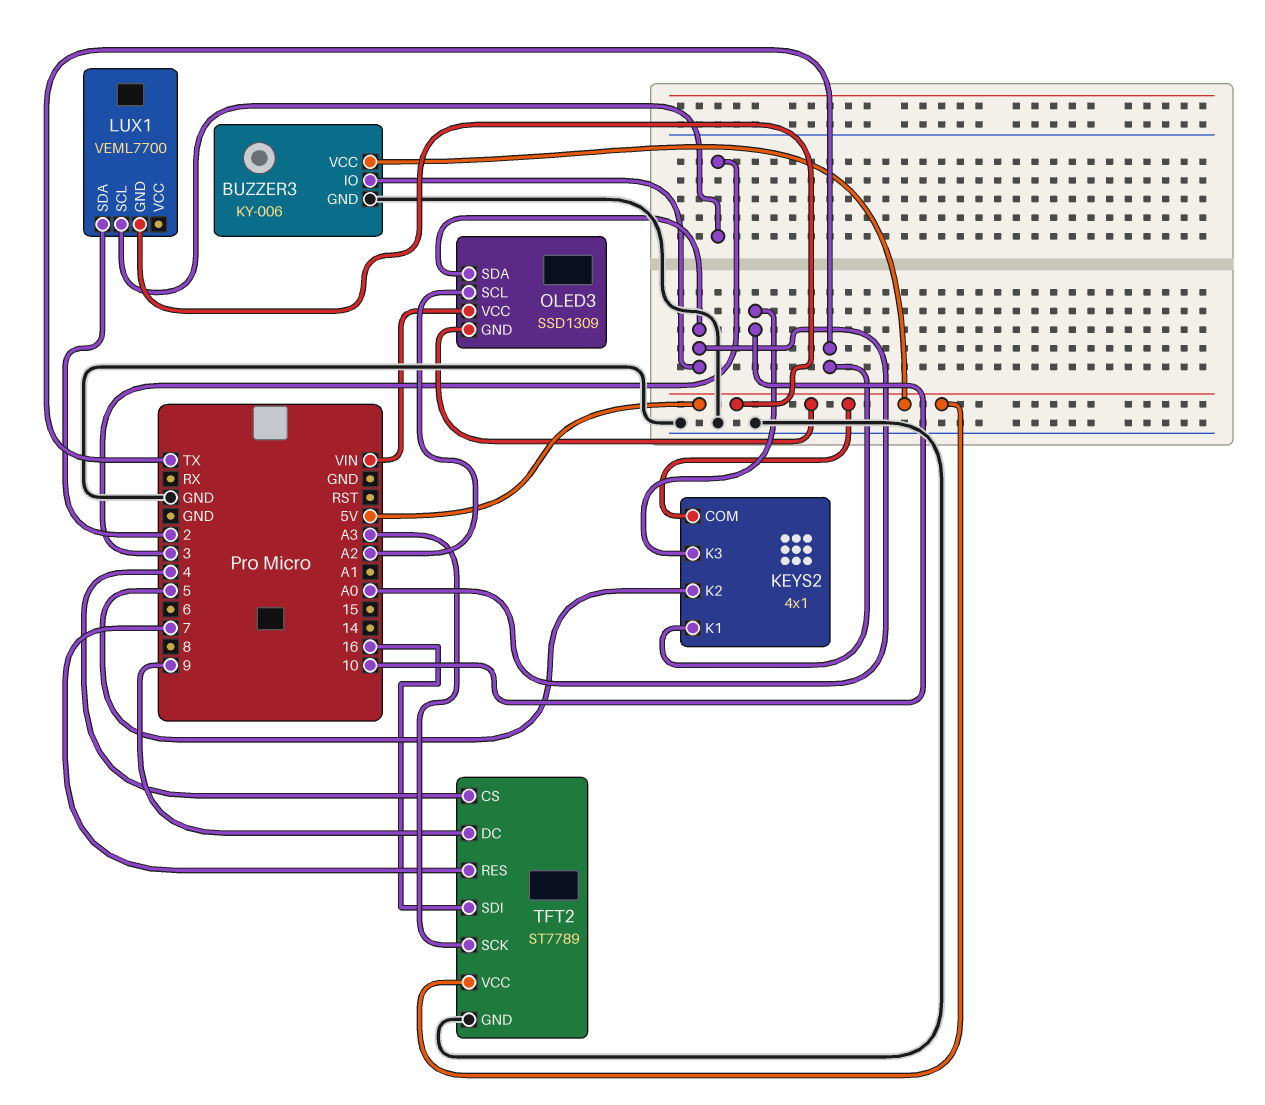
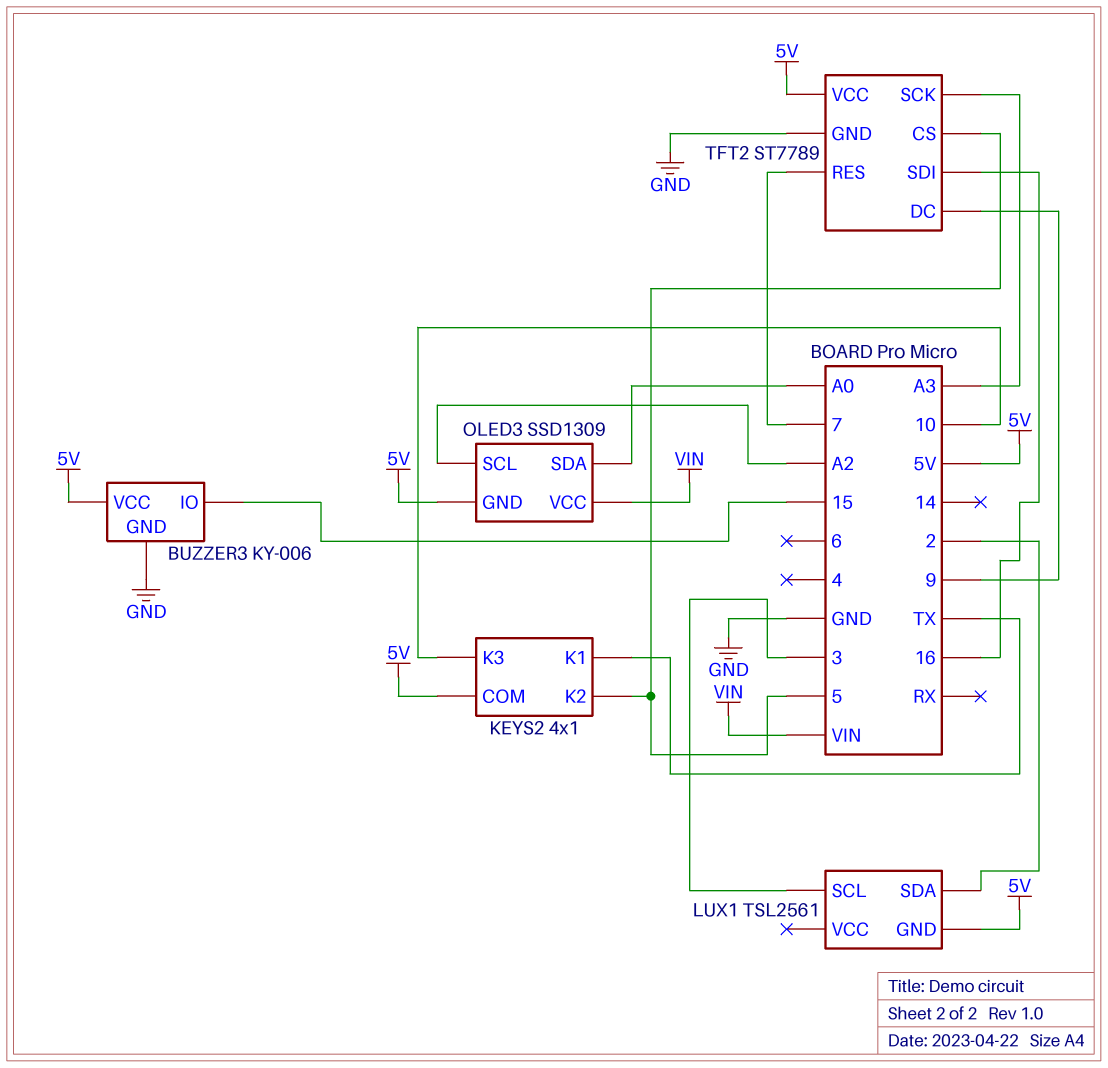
BUZZER3 pin IO: A0 -> 15
LUX1: VEML7700 -> TSL2561
TFT2 pin CS: 4 -> 5

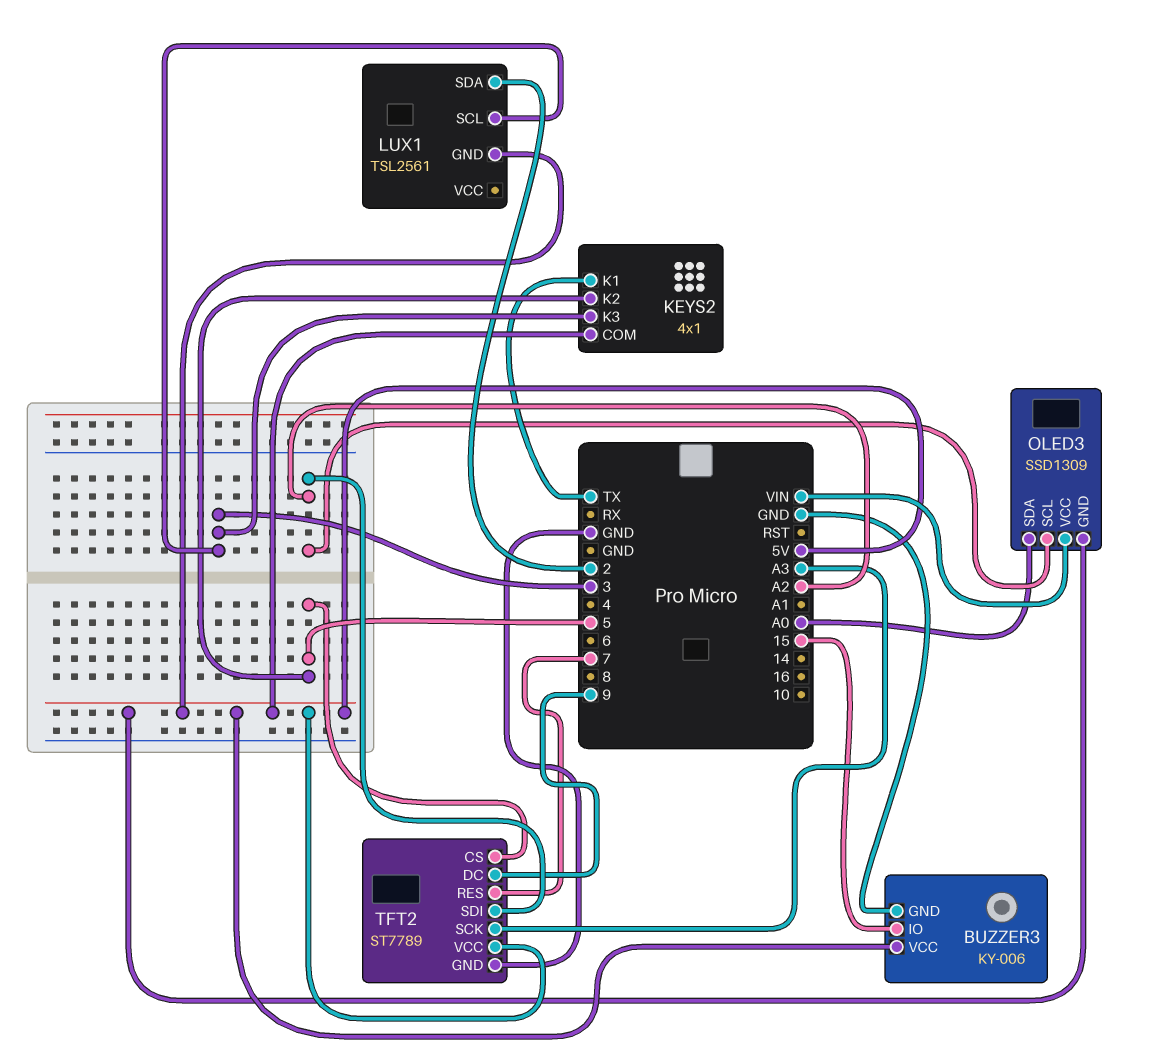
KEYS2 pin K3: 10 -> 3
TFT2 pin SDI: 16 -> A2

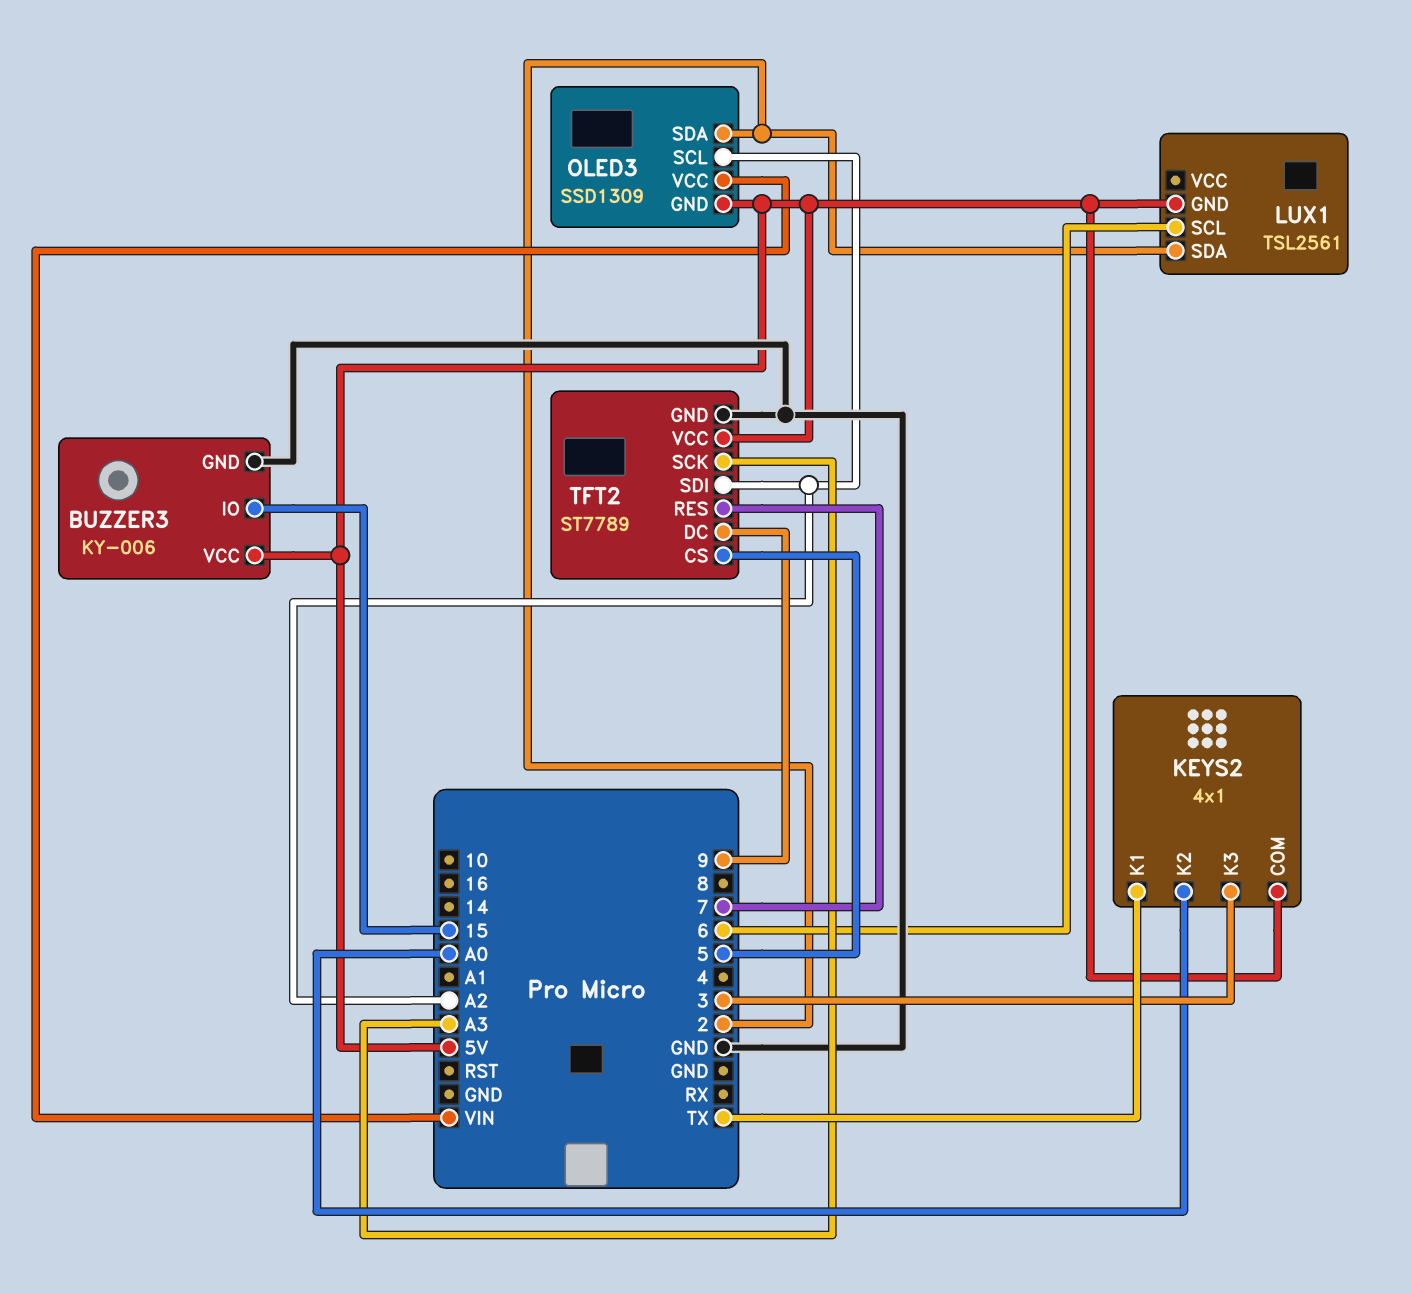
KEYS2 pin K2: 5 -> A0
LUX1 pin SCL: 3 -> 6
OLED3 pin SDA: A0 -> 2

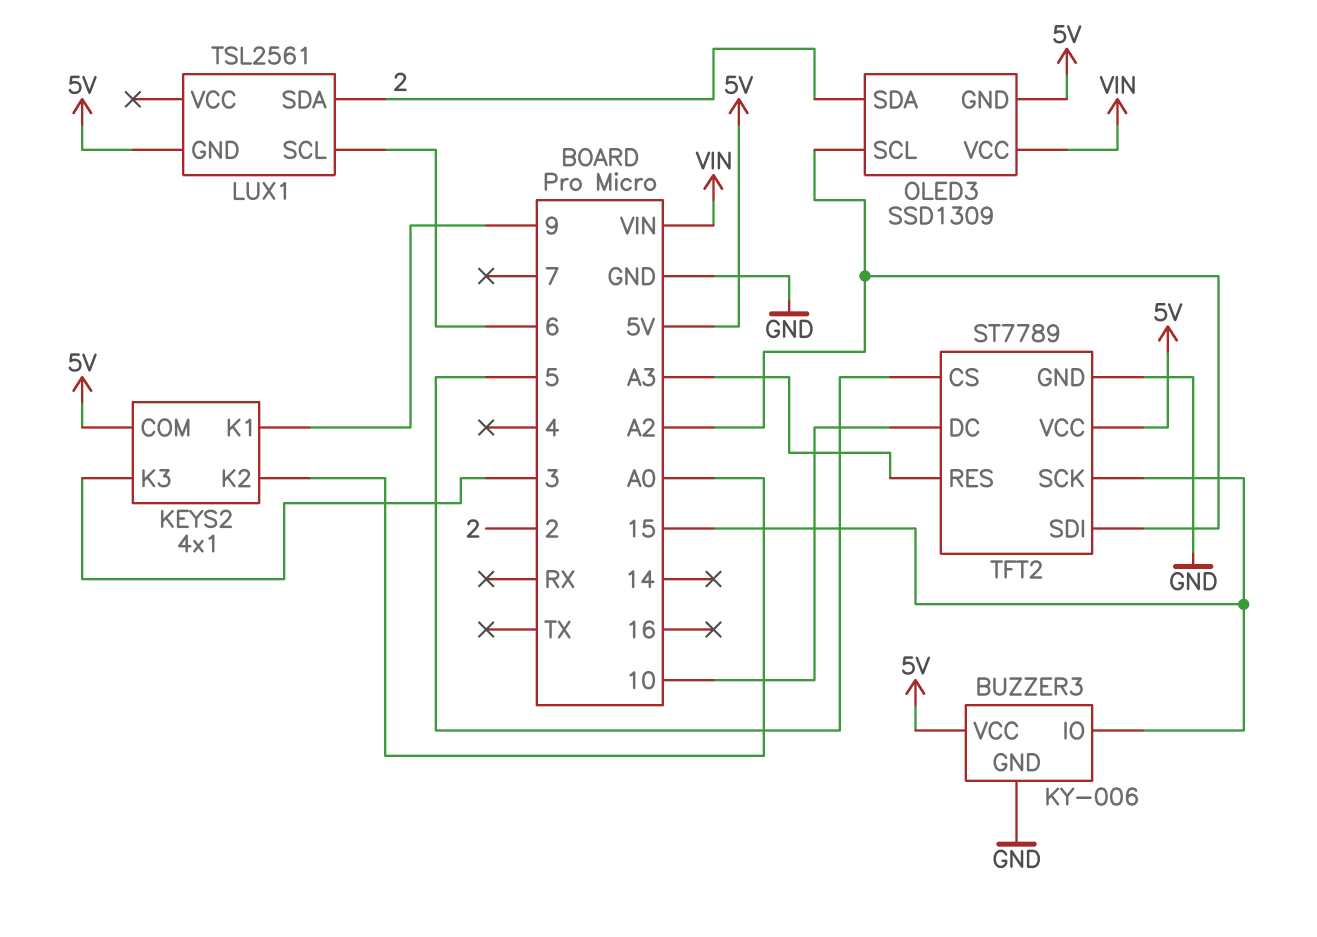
KEYS2 pin K1: TX -> 9
TFT2 pin DC: 9 -> 10
TFT2 pin RES: 7 -> A3
TFT2 pin SCK: A3 -> 15

